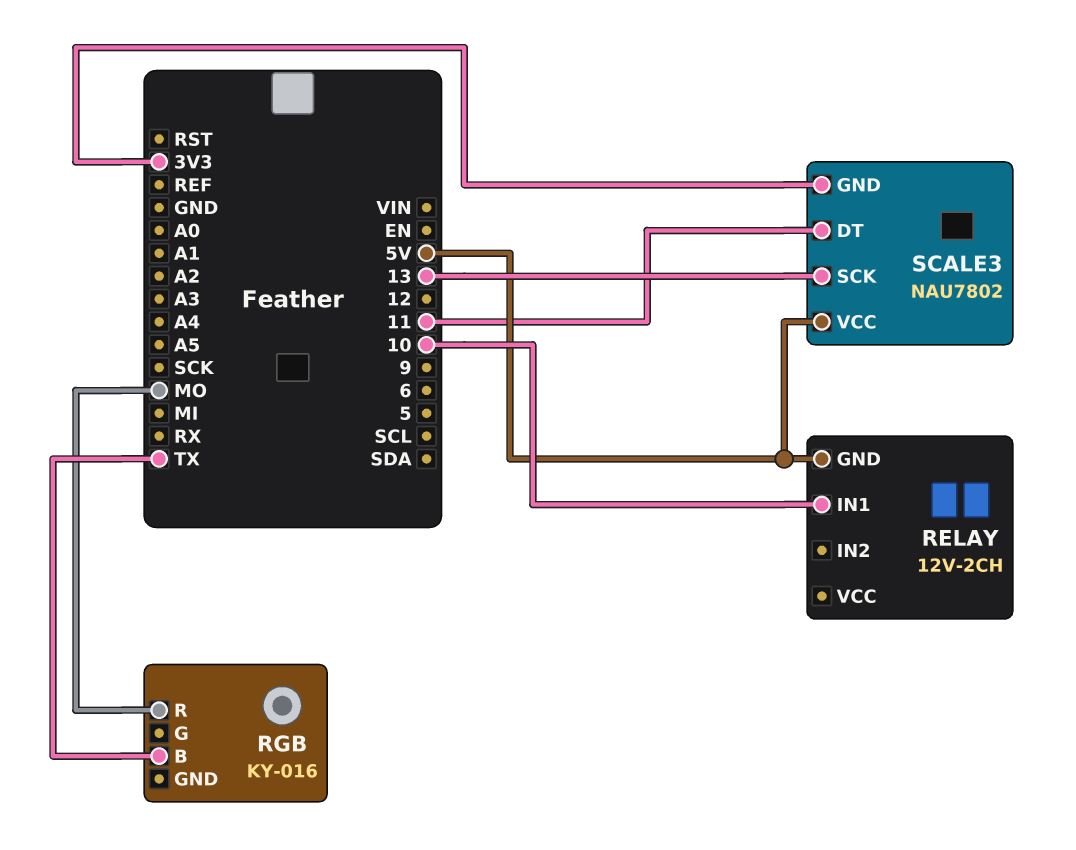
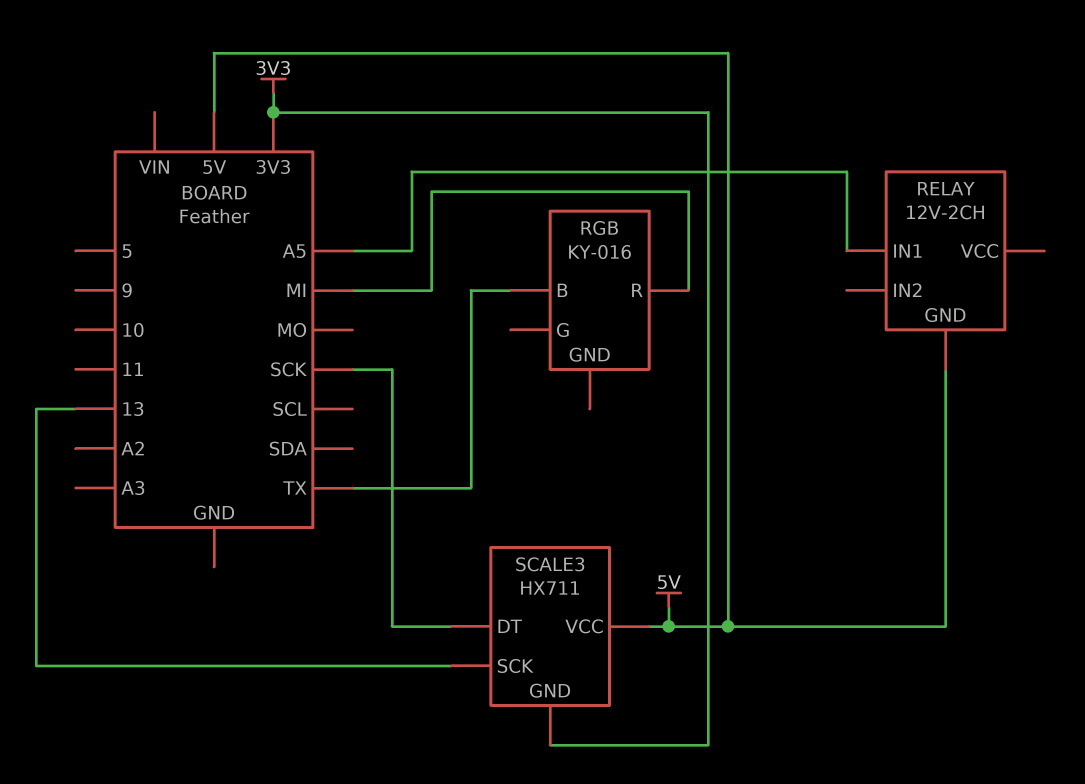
RELAY pin IN1: 10 -> A5
RGB pin R: MO -> MI
SCALE3: NAU7802 -> HX711
SCALE3 pin DT: 11 -> SCK

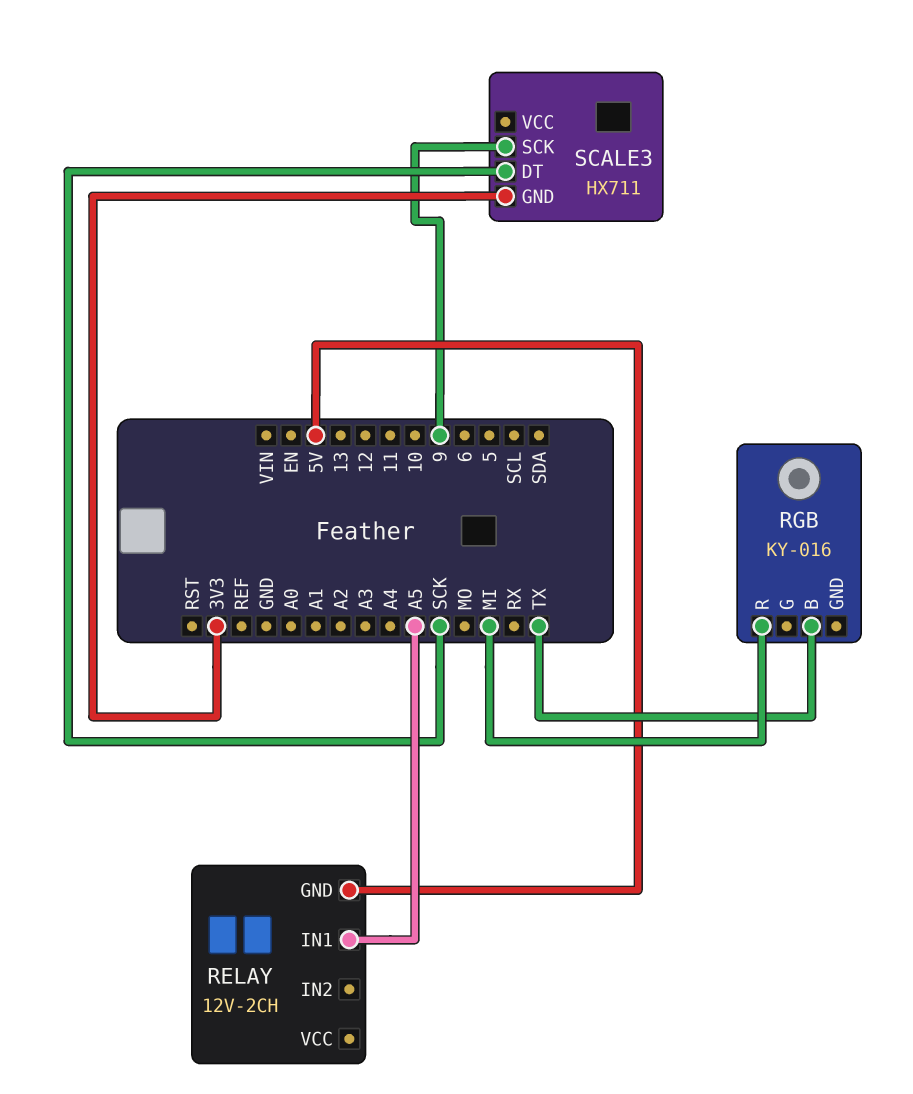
SCALE3 pin SCK: 13 -> 9
SCALE3 pin VCC: 5V -> none

